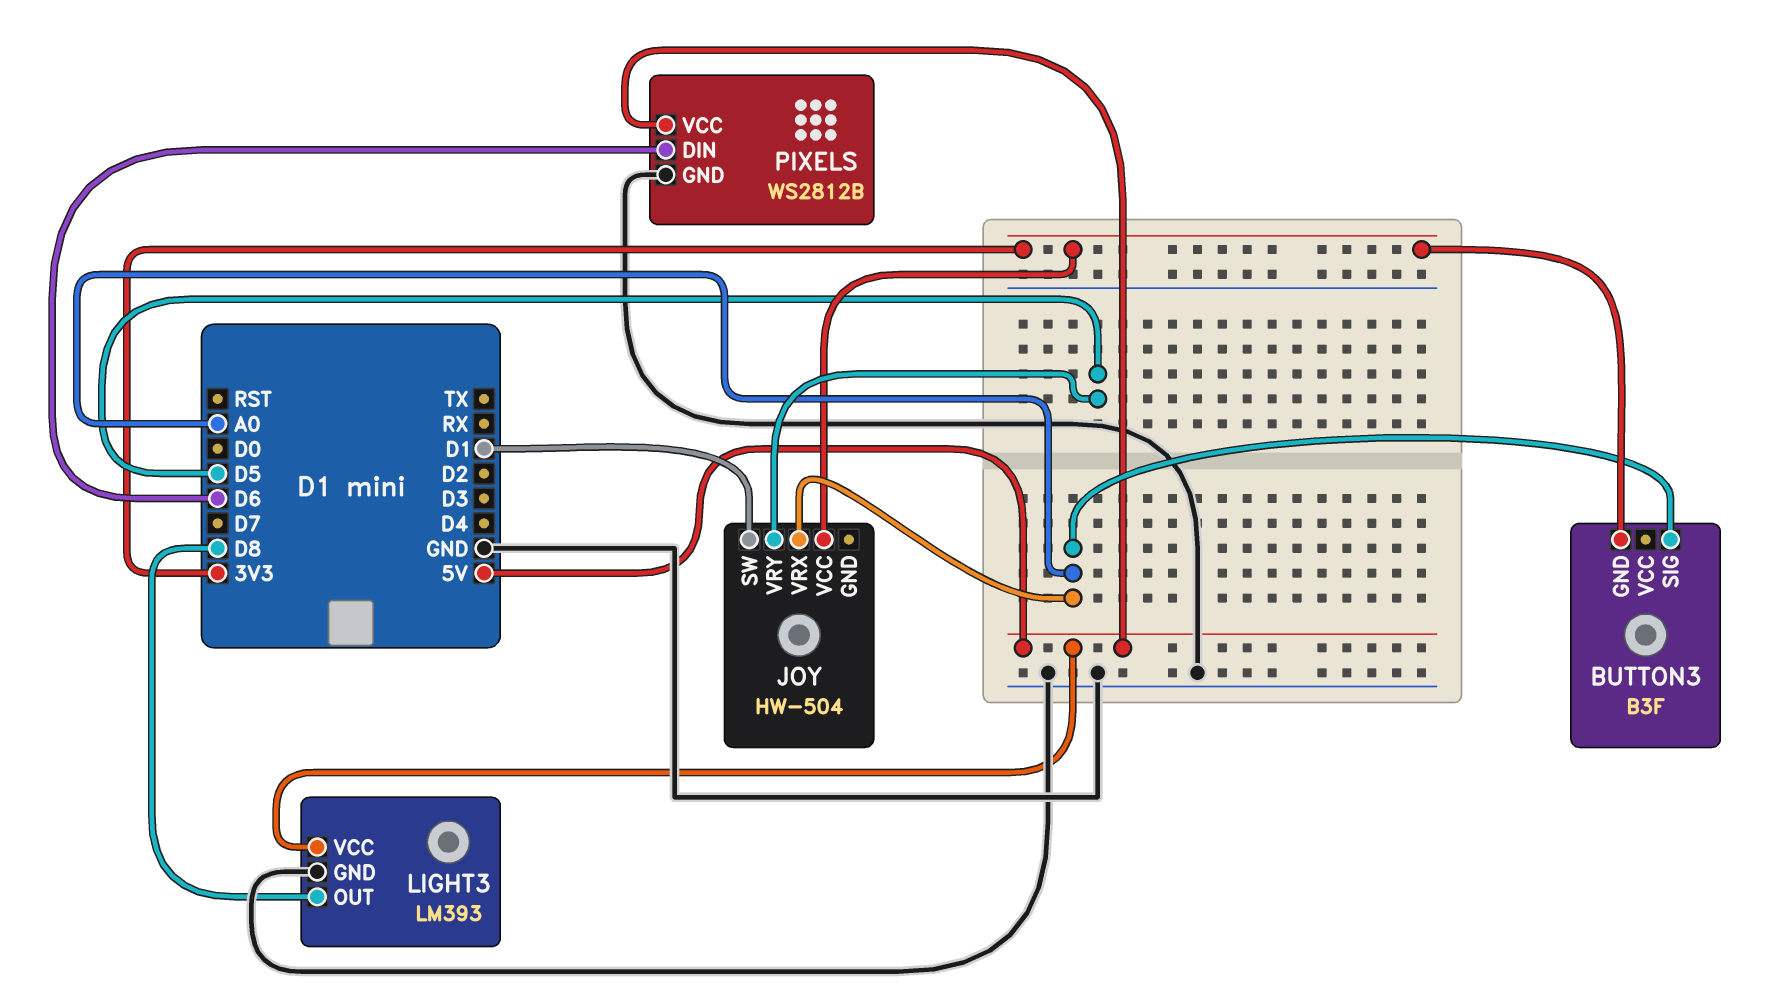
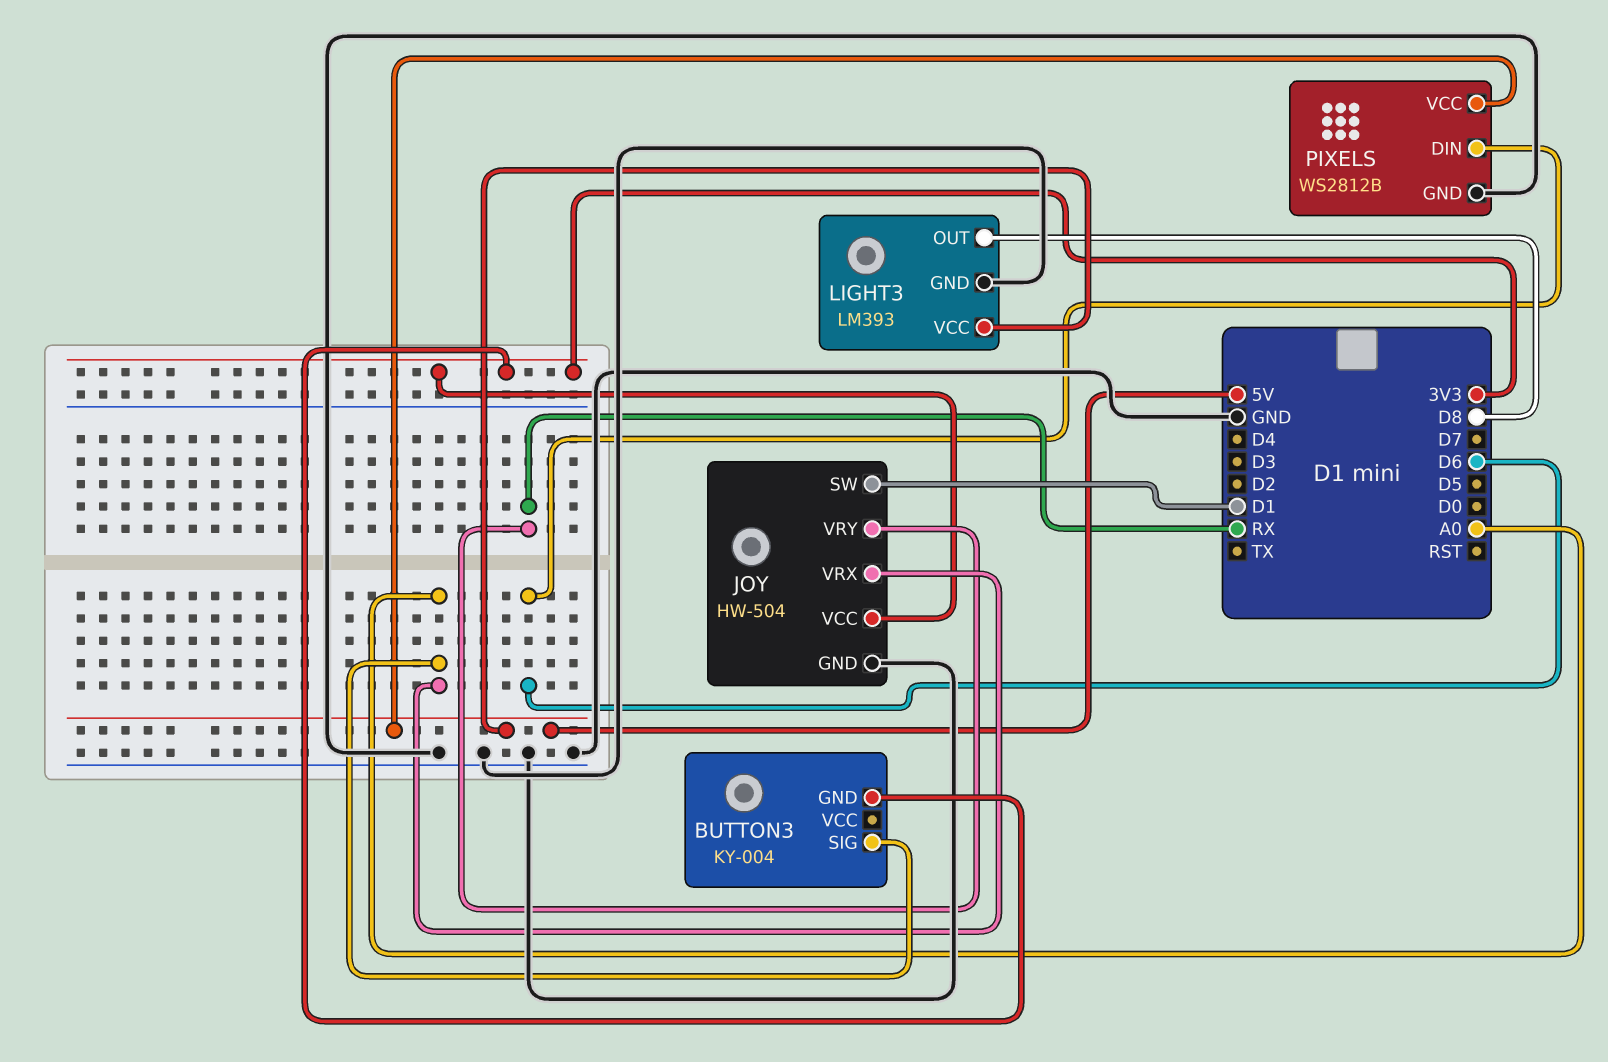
BUTTON3: B3F -> KY-004
JOY pin GND: none -> GND
JOY pin VRY: D5 -> RX

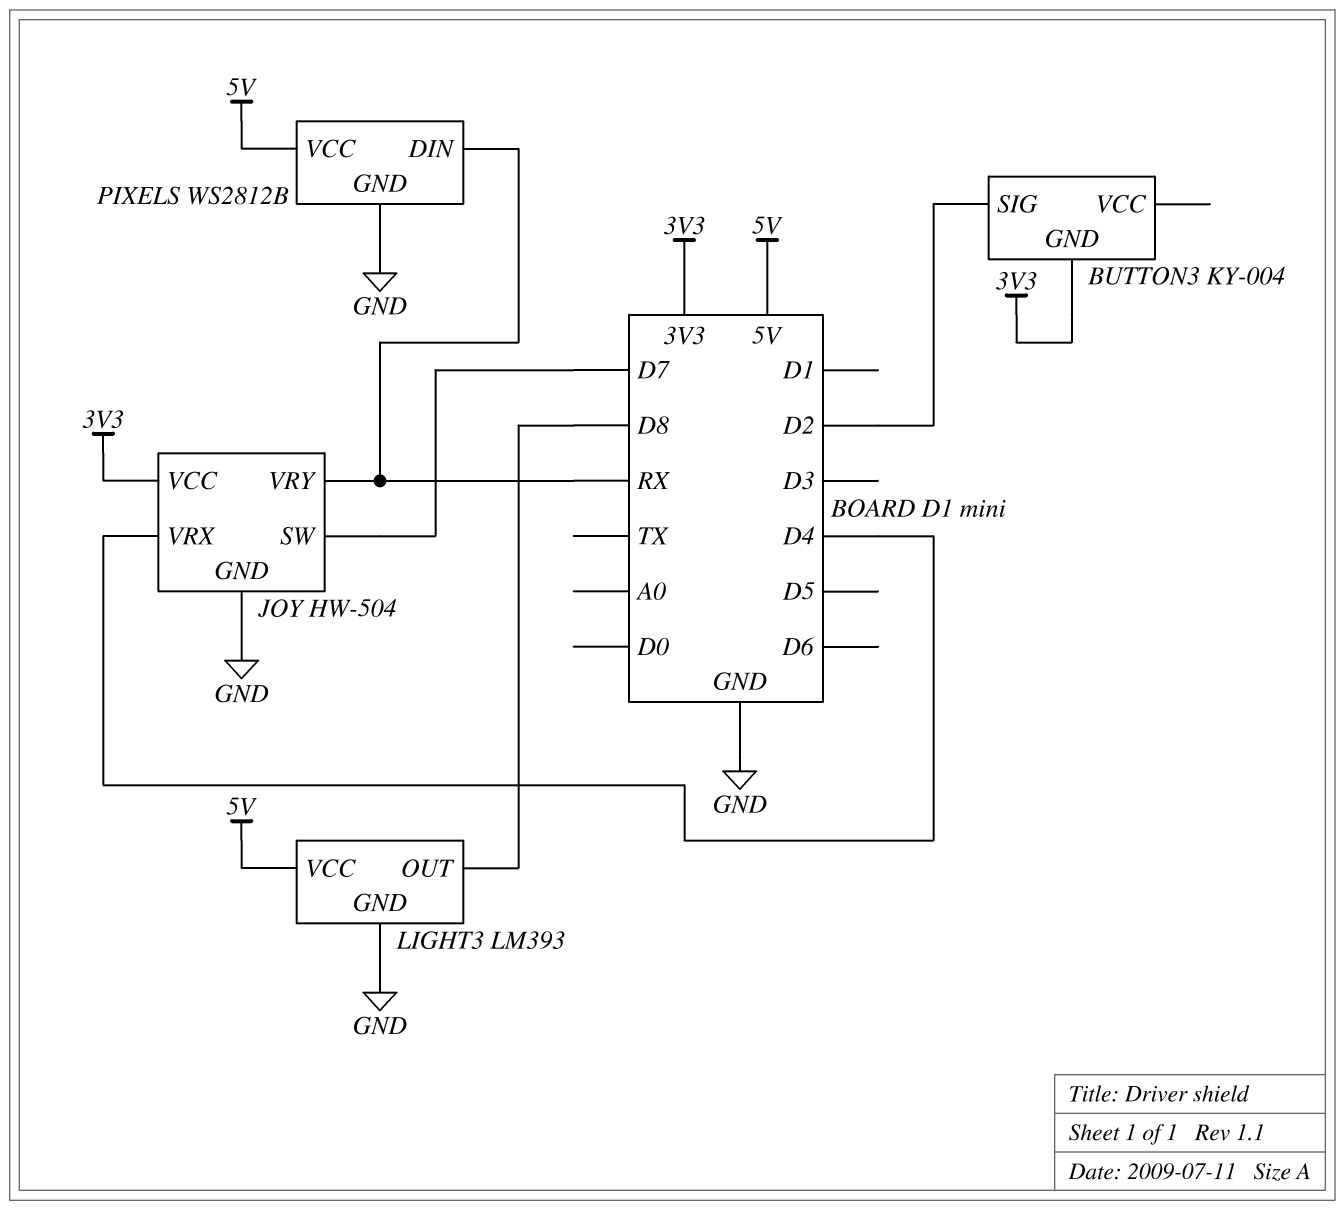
BUTTON3 pin SIG: A0 -> D2
JOY pin SW: D1 -> D7
JOY pin VRX: A0 -> D4
PIXELS pin DIN: D6 -> RX

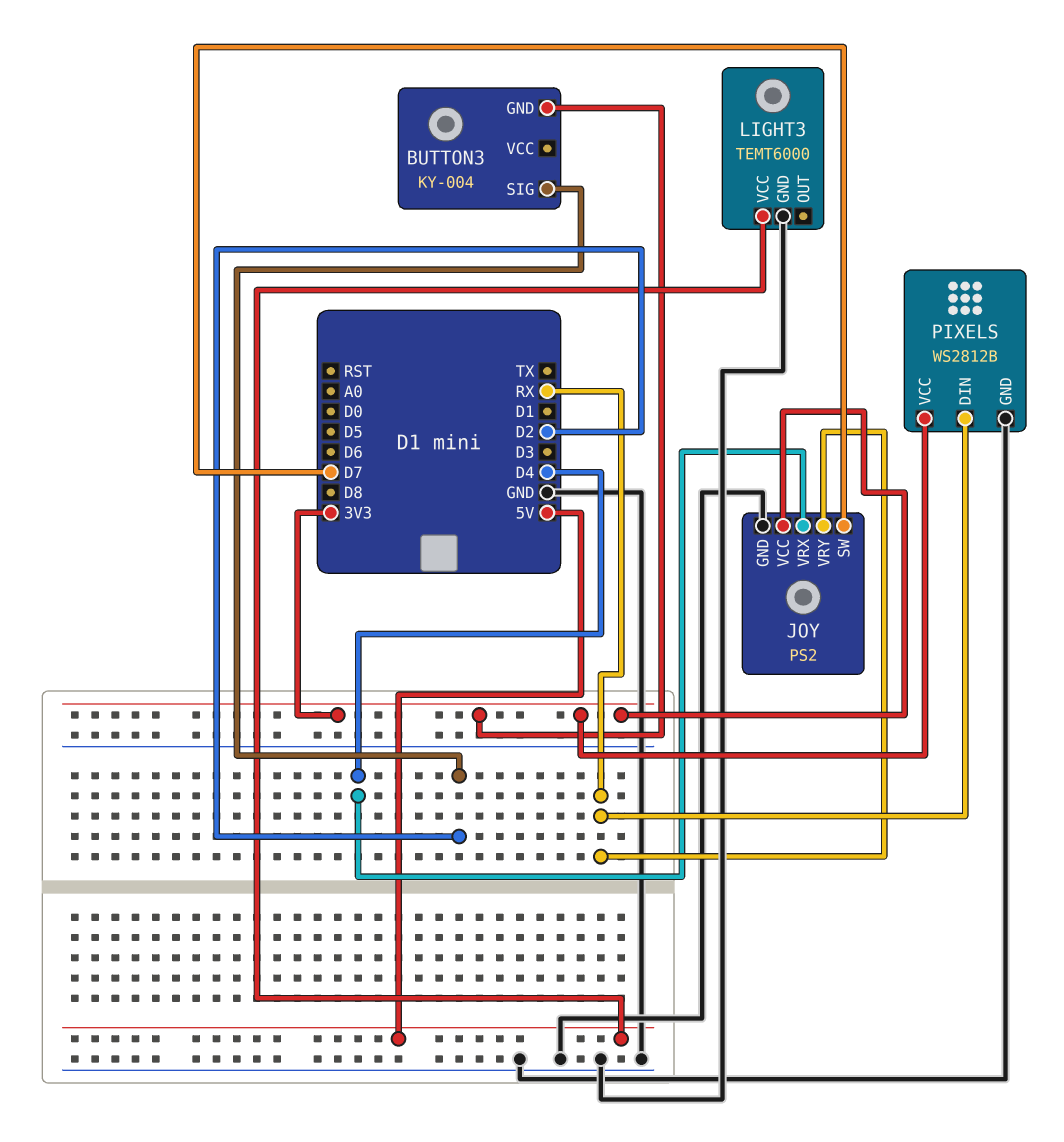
JOY: HW-504 -> PS2
LIGHT3: LM393 -> TEMT6000
LIGHT3 pin OUT: D8 -> none
PIXELS pin VCC: 5V -> 3V3

